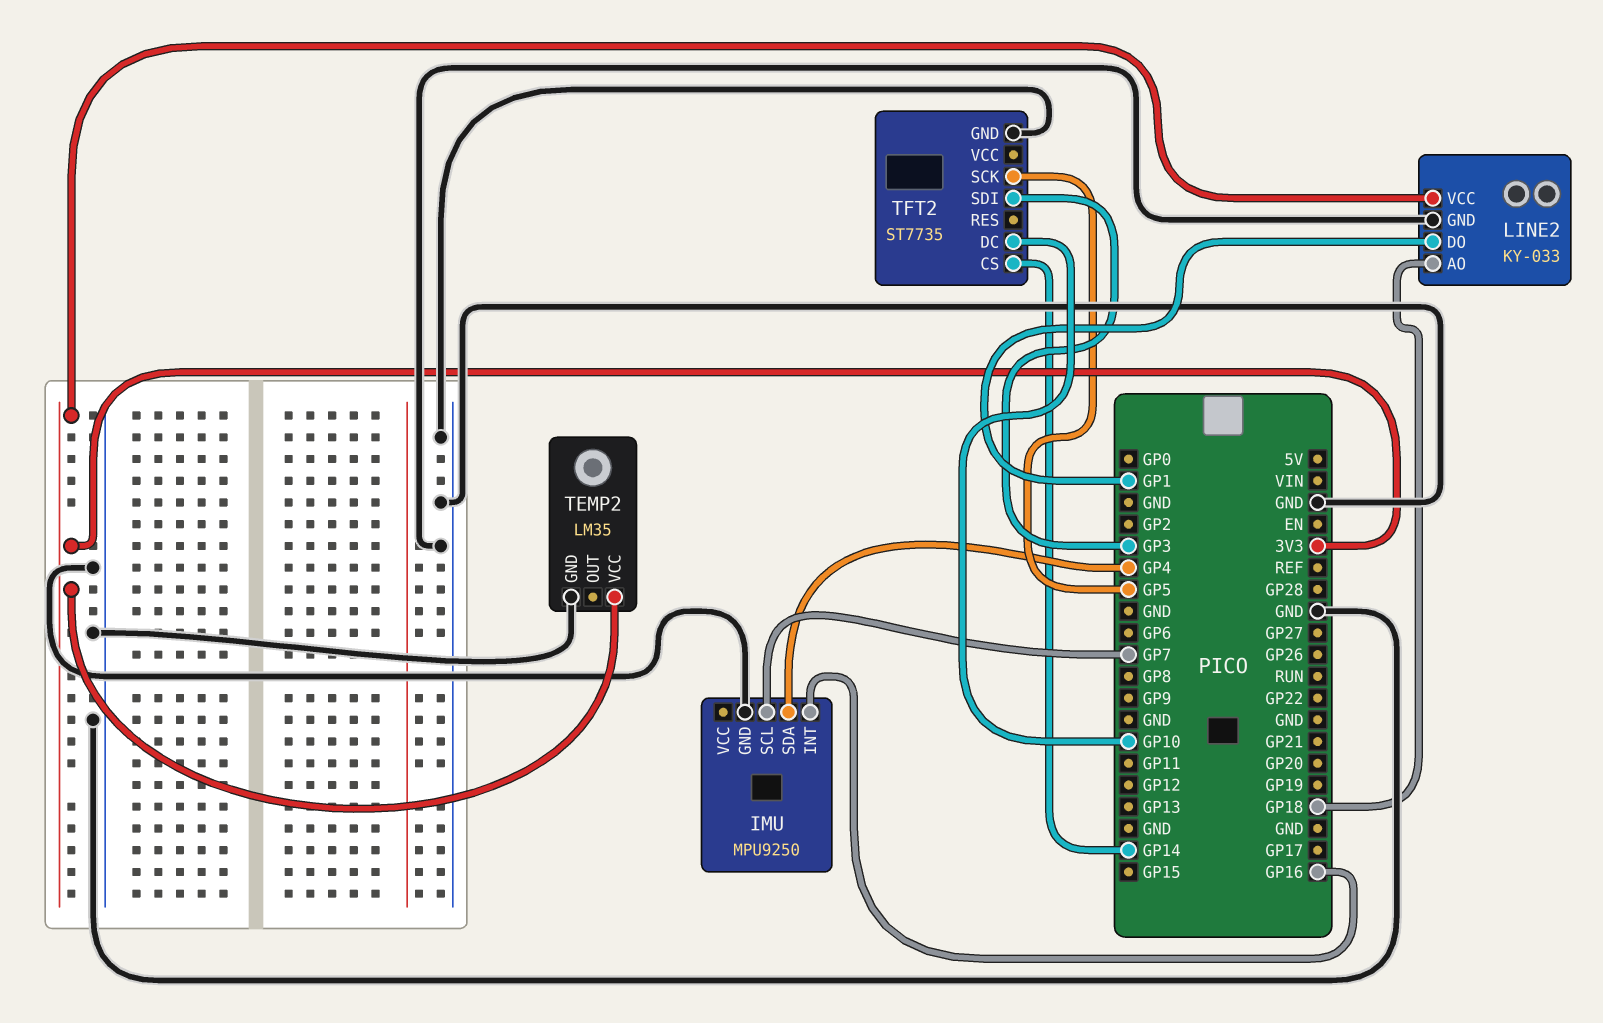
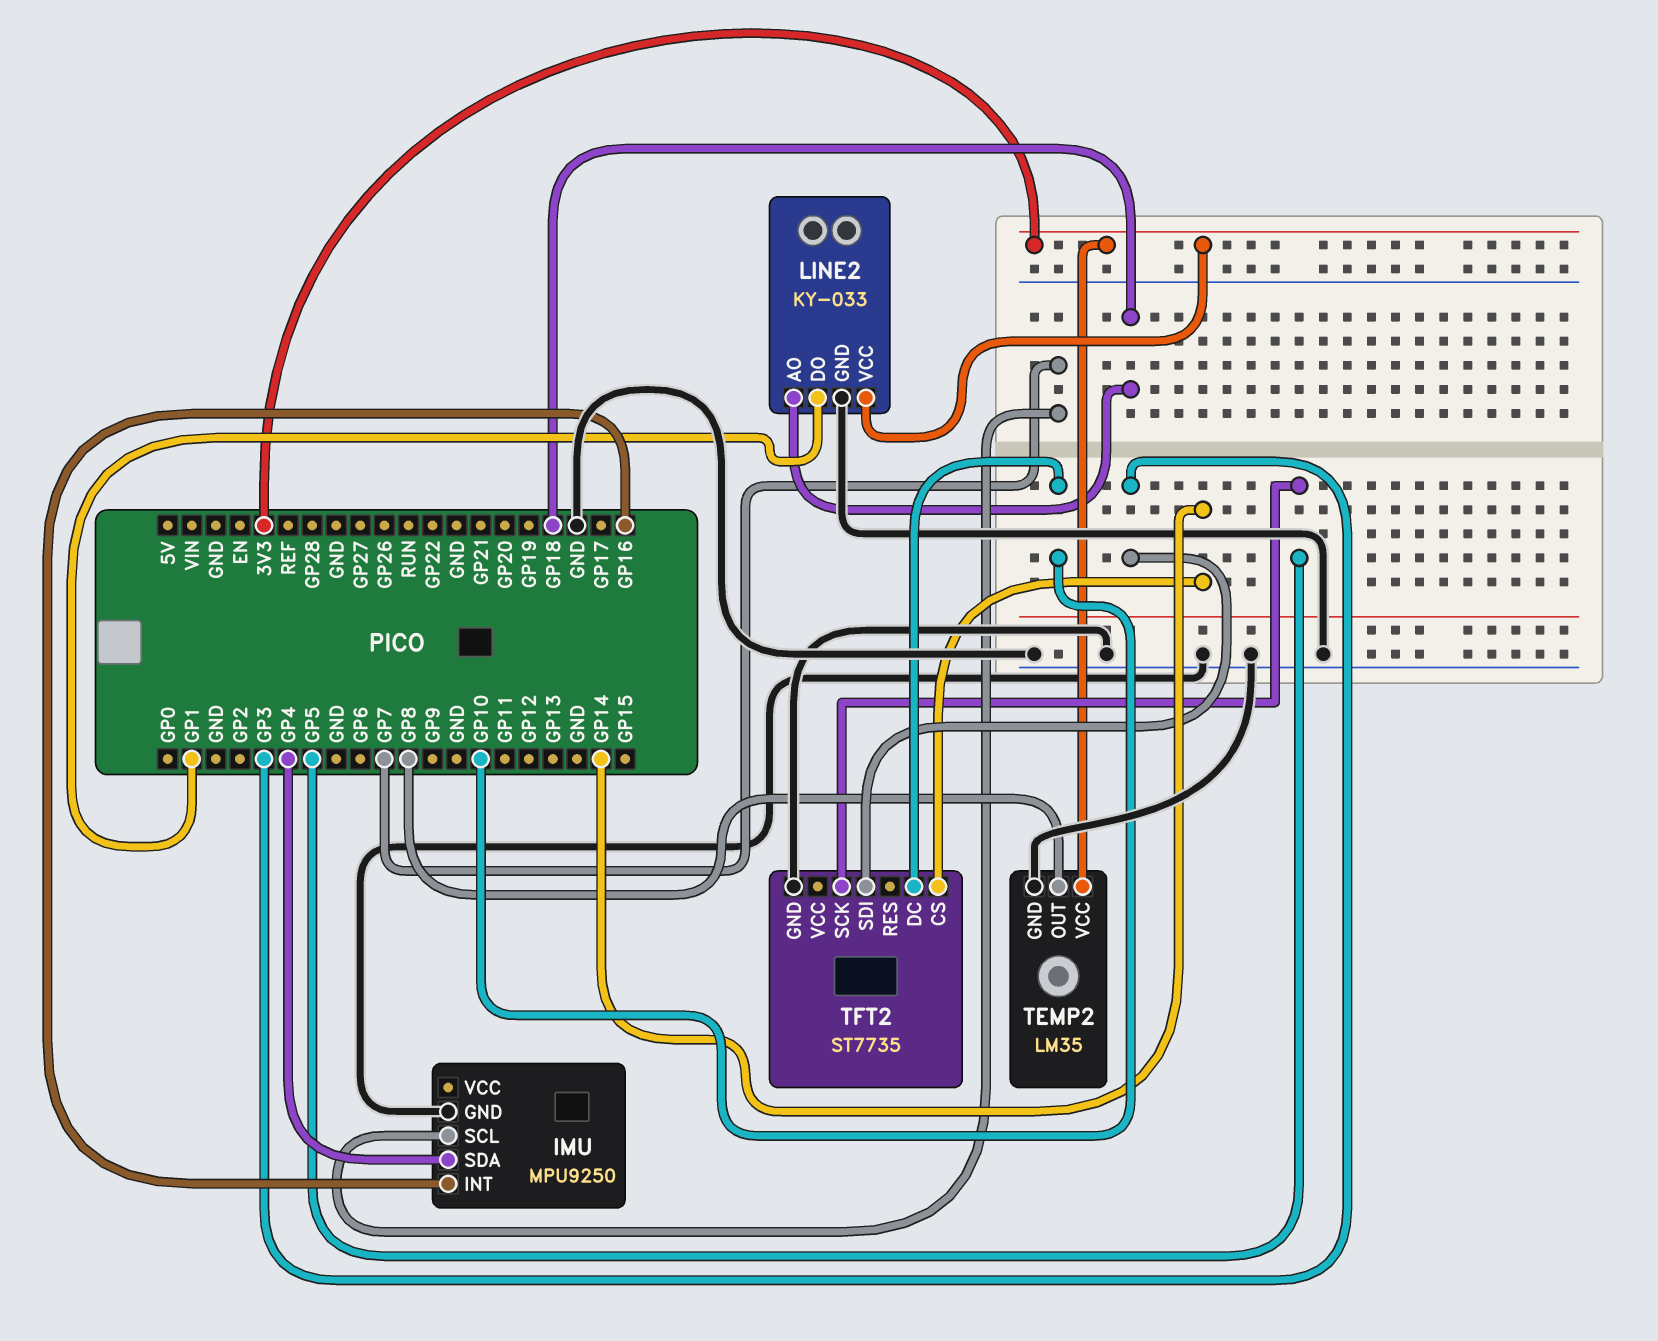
TEMP2 pin OUT: none -> GP8

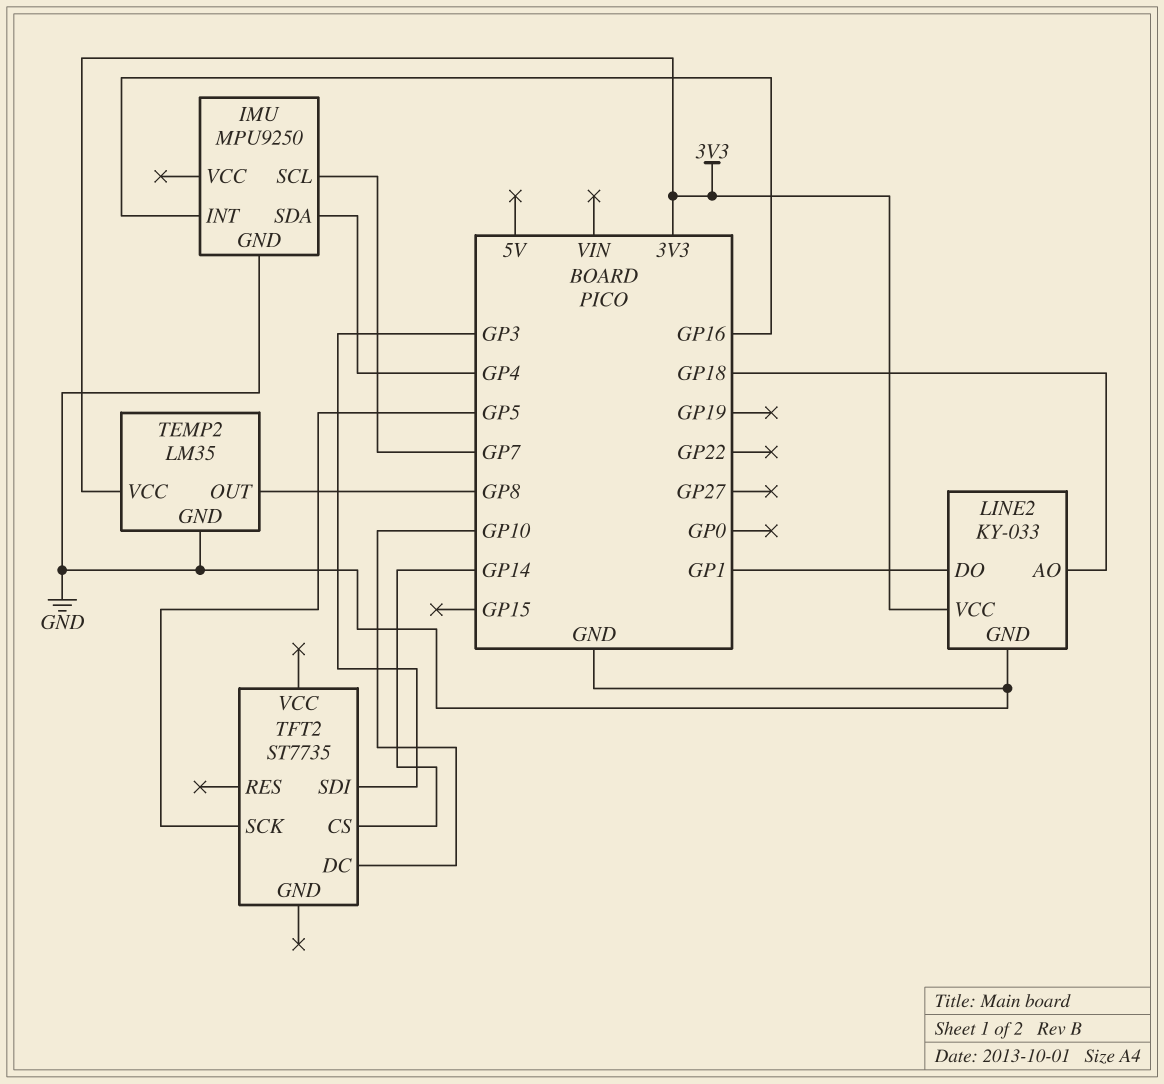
TFT2 pin GND: GND -> none

